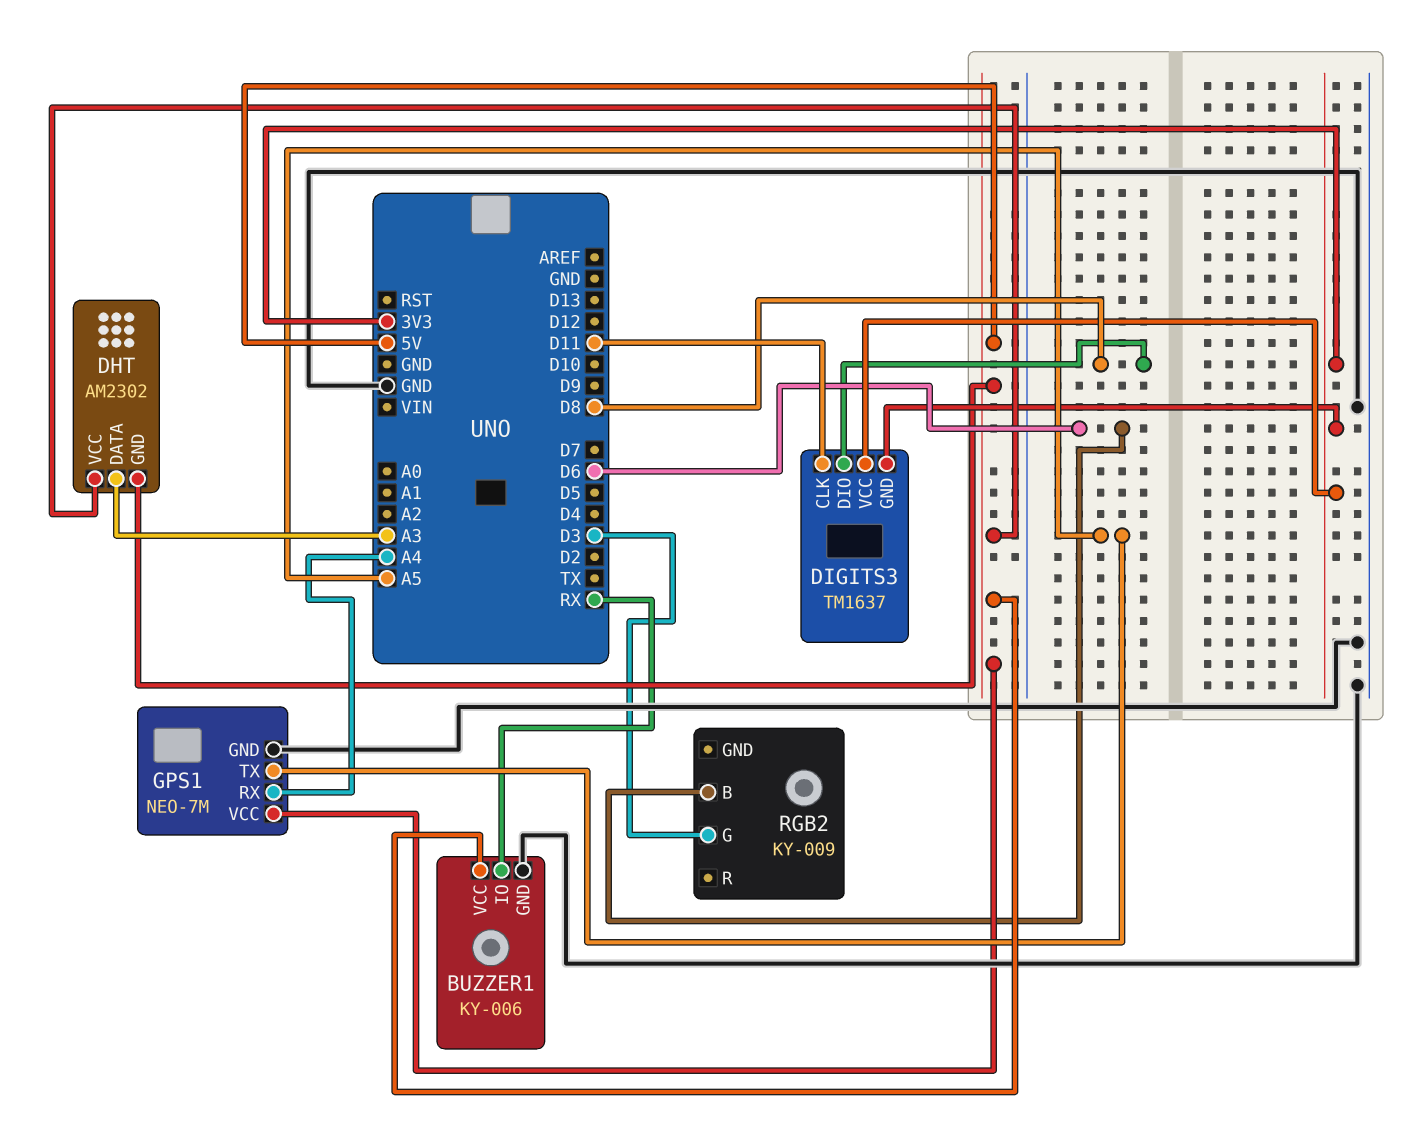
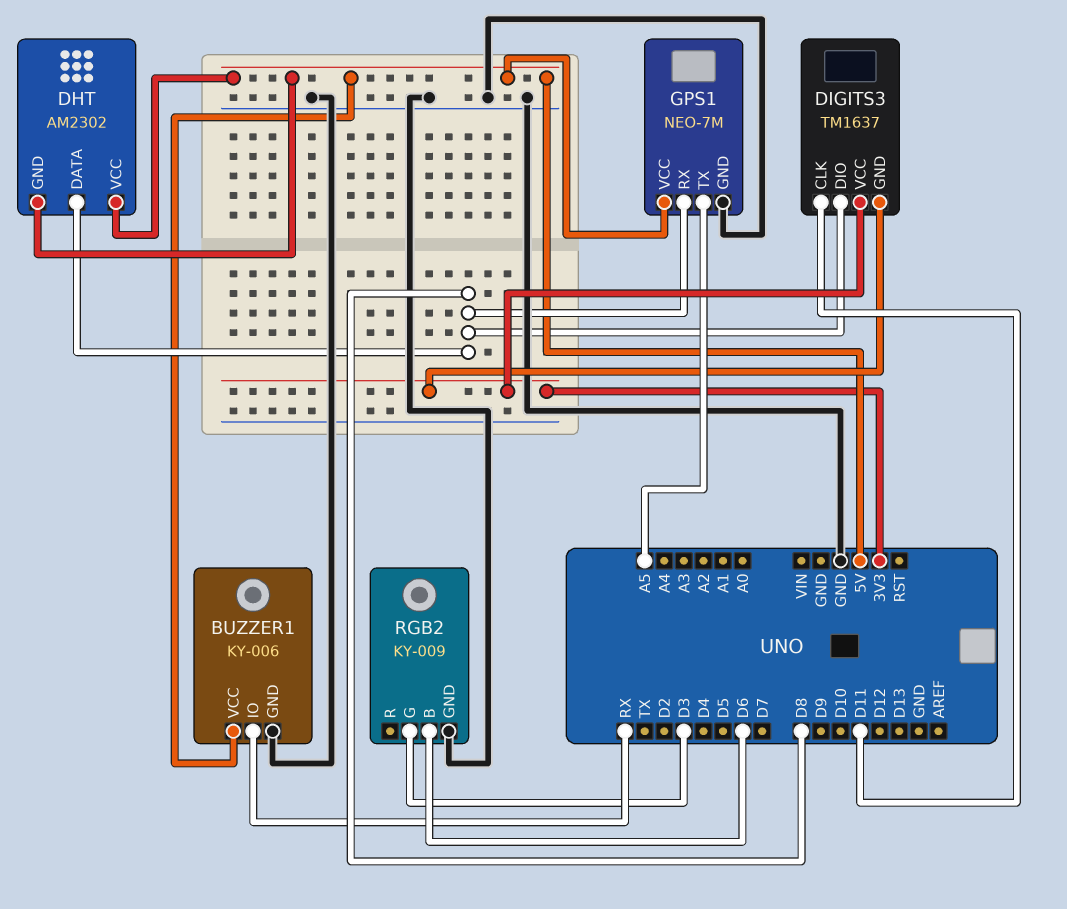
DHT pin DATA: A3 -> D8
GPS1 pin RX: A4 -> D8
RGB2 pin GND: none -> GND

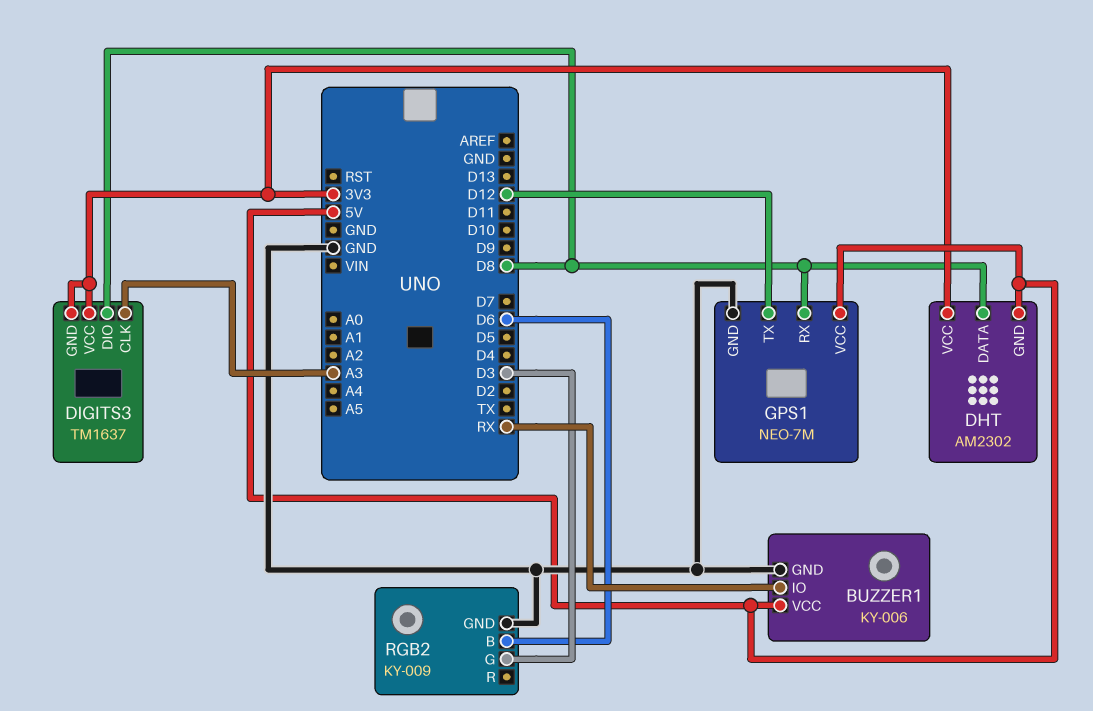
DHT pin VCC: 5V -> 3V3
DIGITS3 pin CLK: D11 -> A3
GPS1 pin TX: A5 -> D12

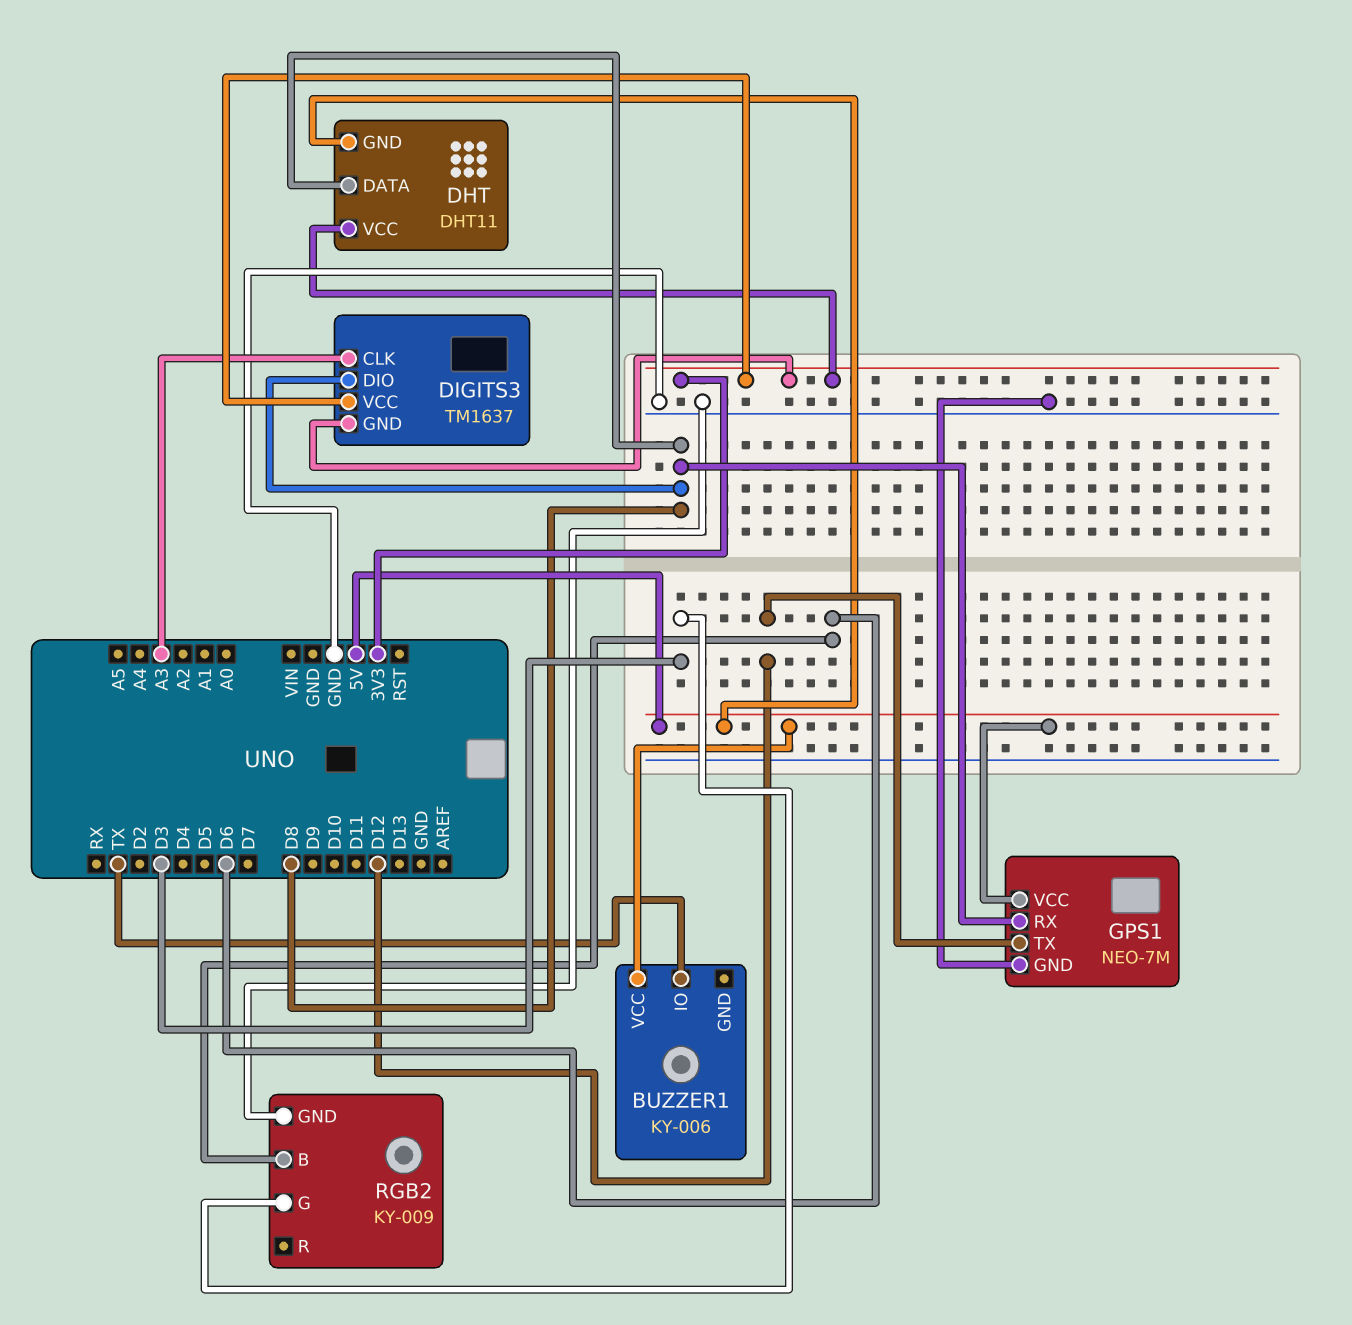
BUZZER1 pin GND: GND -> none
BUZZER1 pin IO: RX -> TX
DHT: AM2302 -> DHT11

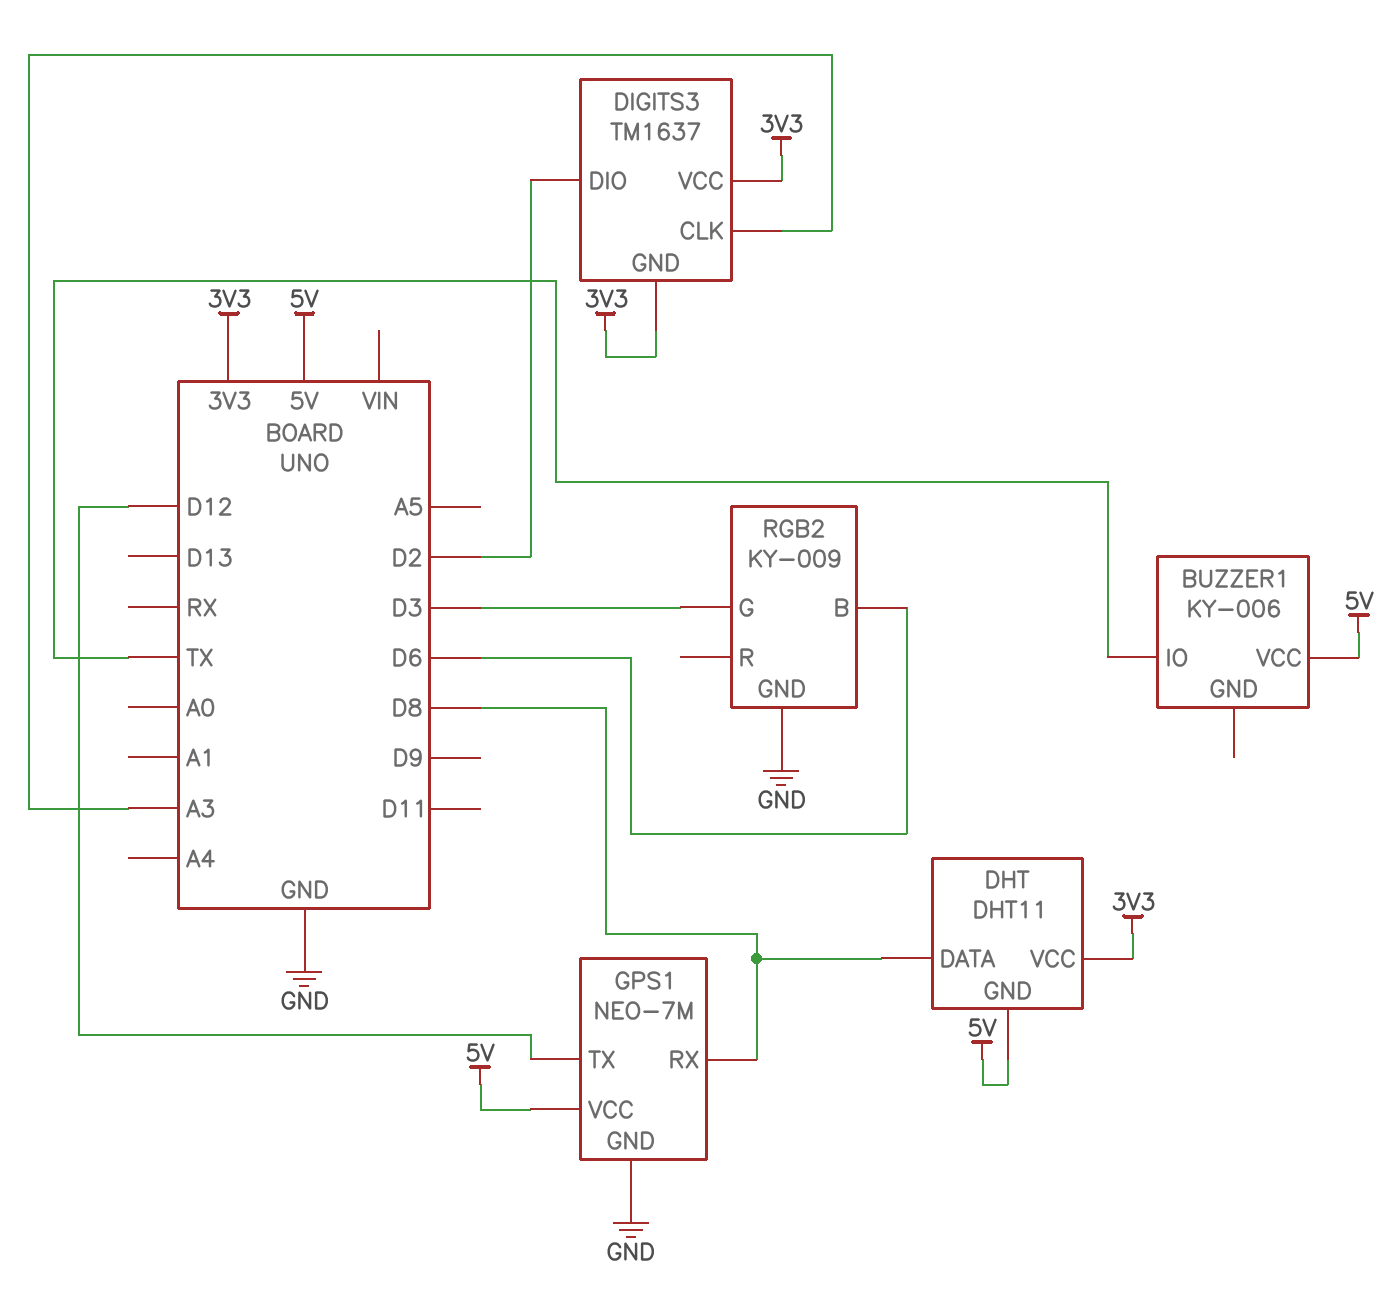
DIGITS3 pin DIO: D8 -> D2

